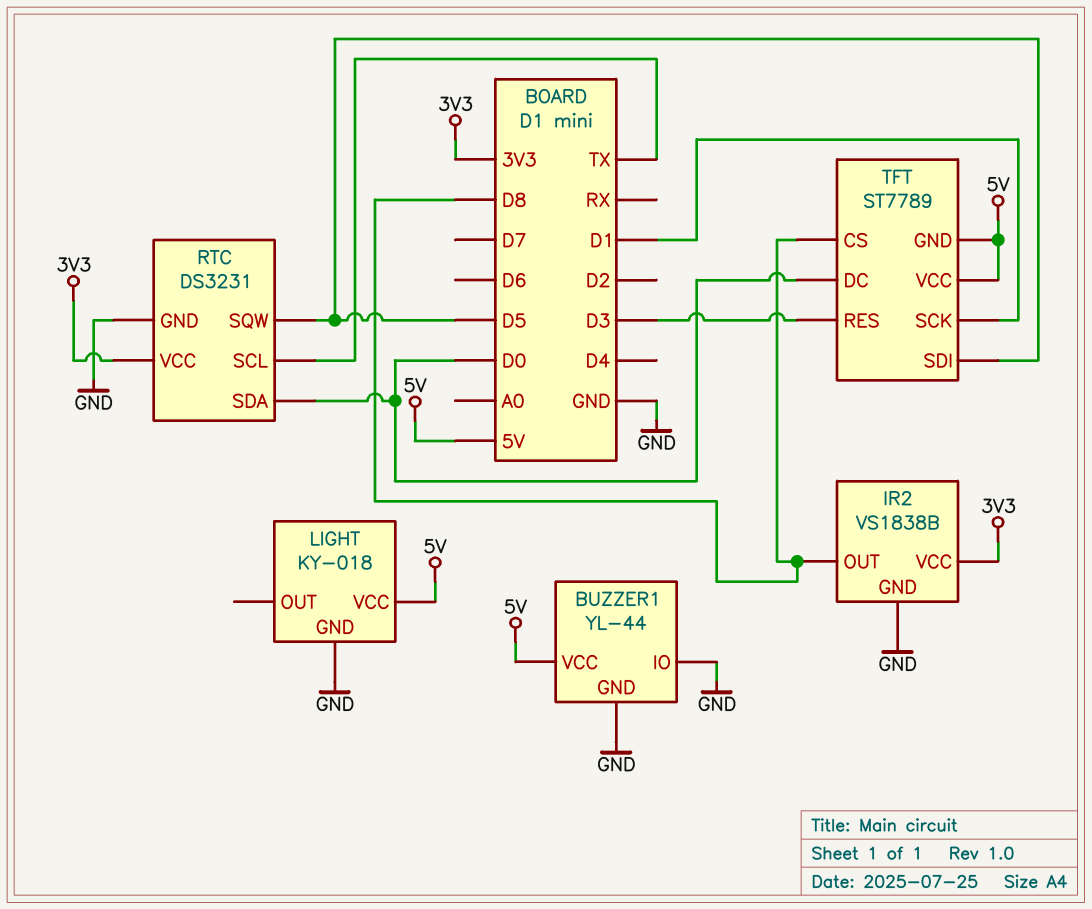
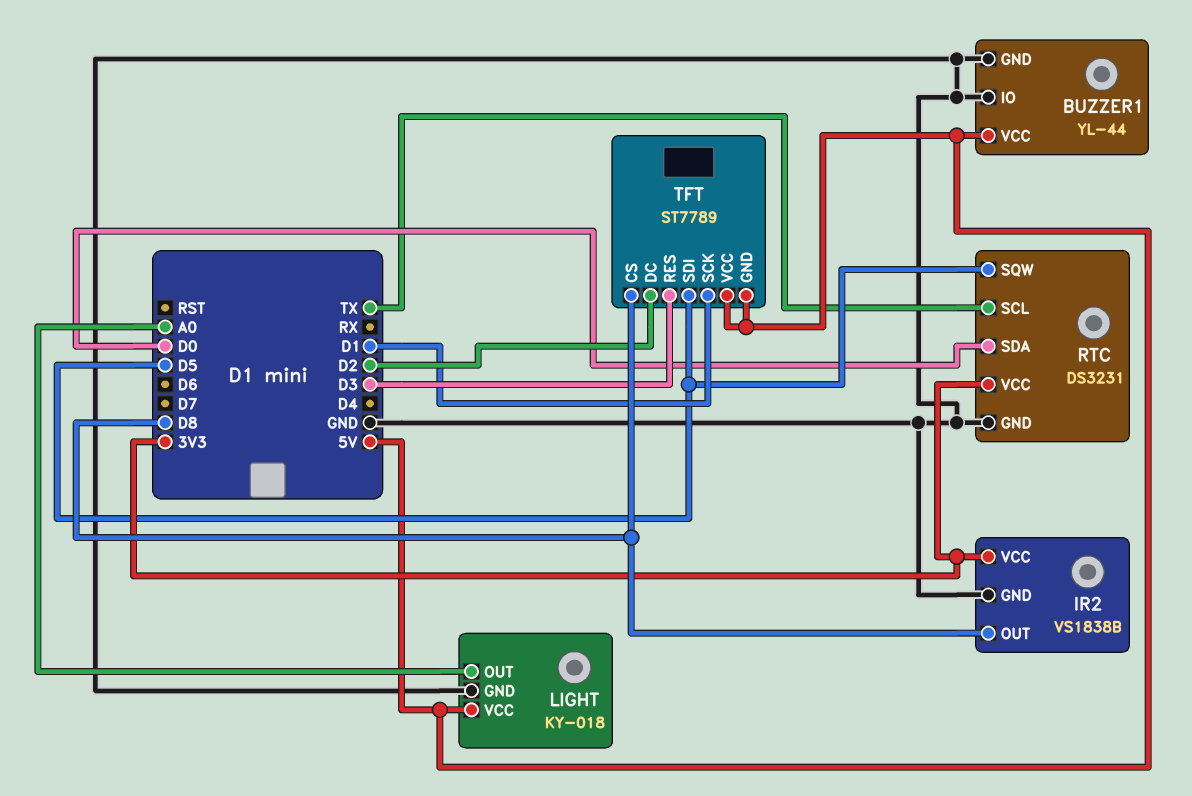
LIGHT pin OUT: none -> A0
TFT pin DC: D0 -> D2

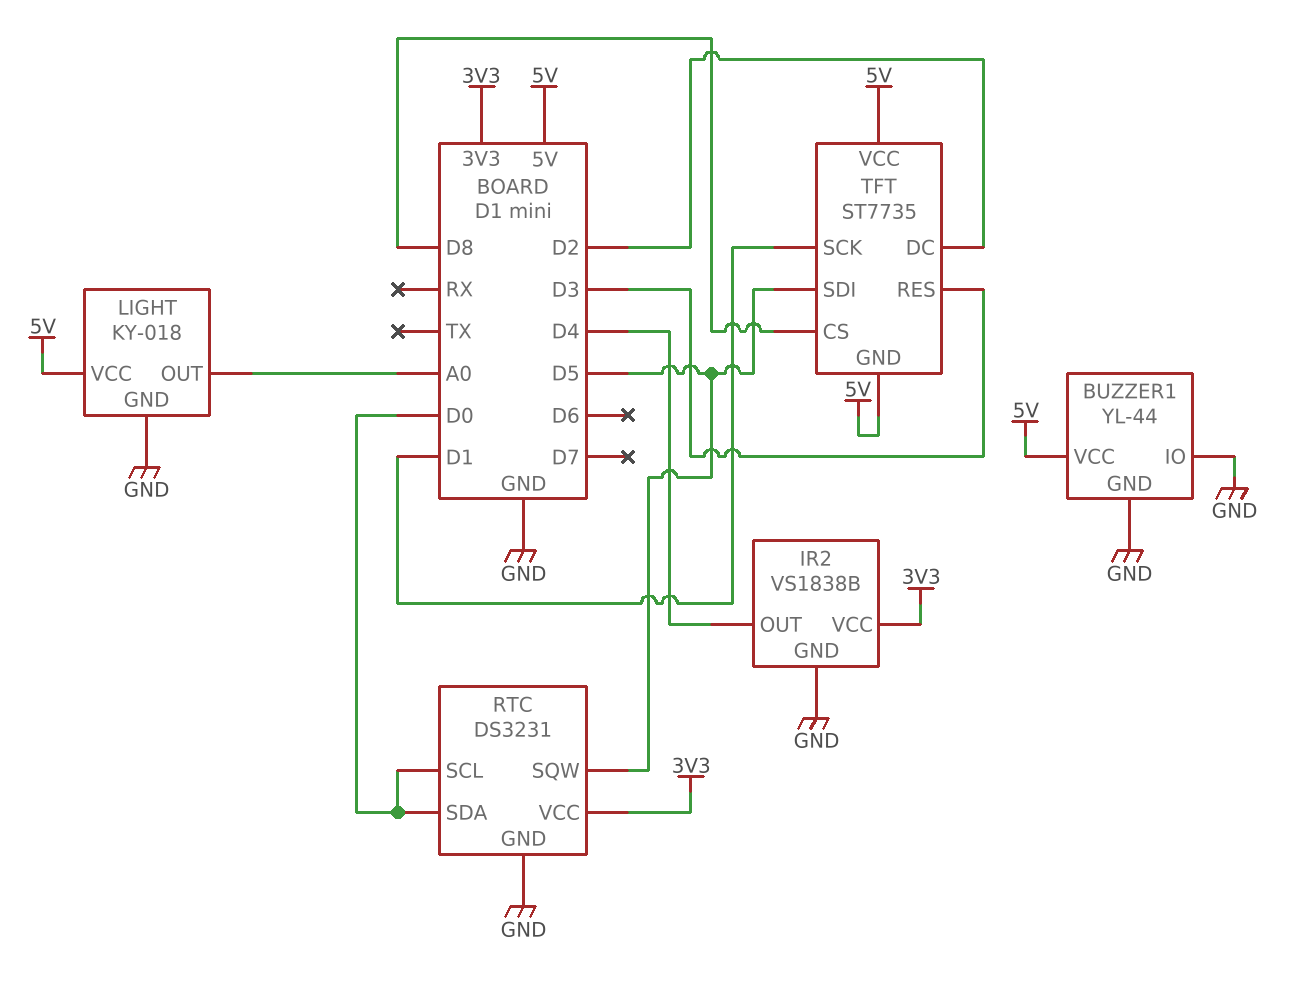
IR2 pin OUT: D8 -> D4
RTC pin SCL: TX -> D0
TFT: ST7789 -> ST7735

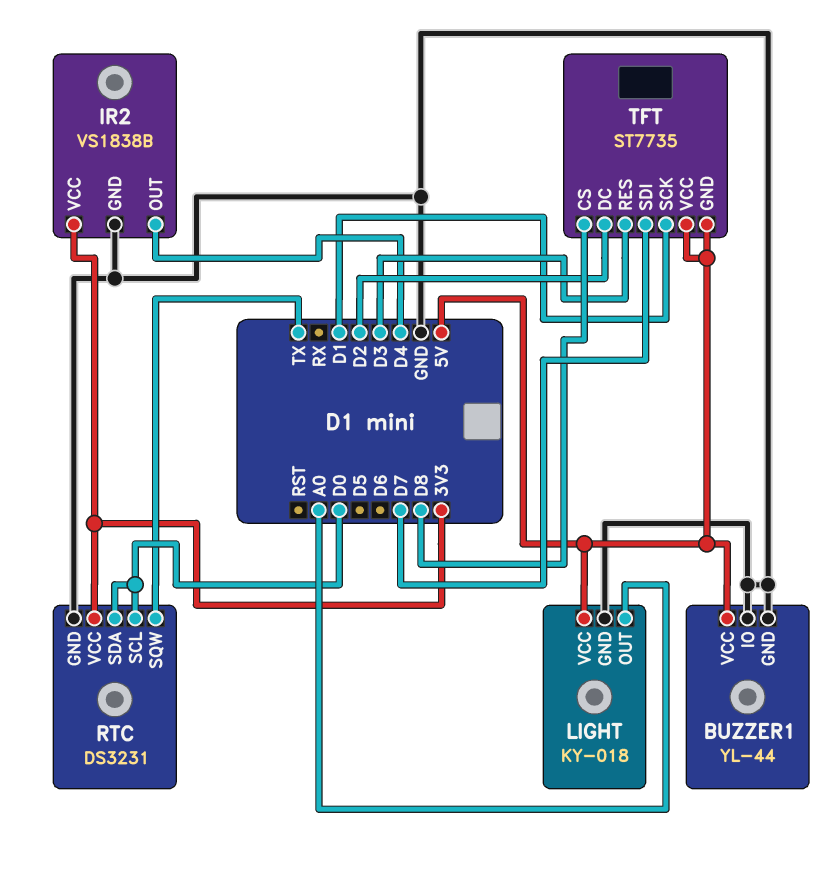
RTC pin SQW: D5 -> TX
TFT pin SDI: D5 -> D7

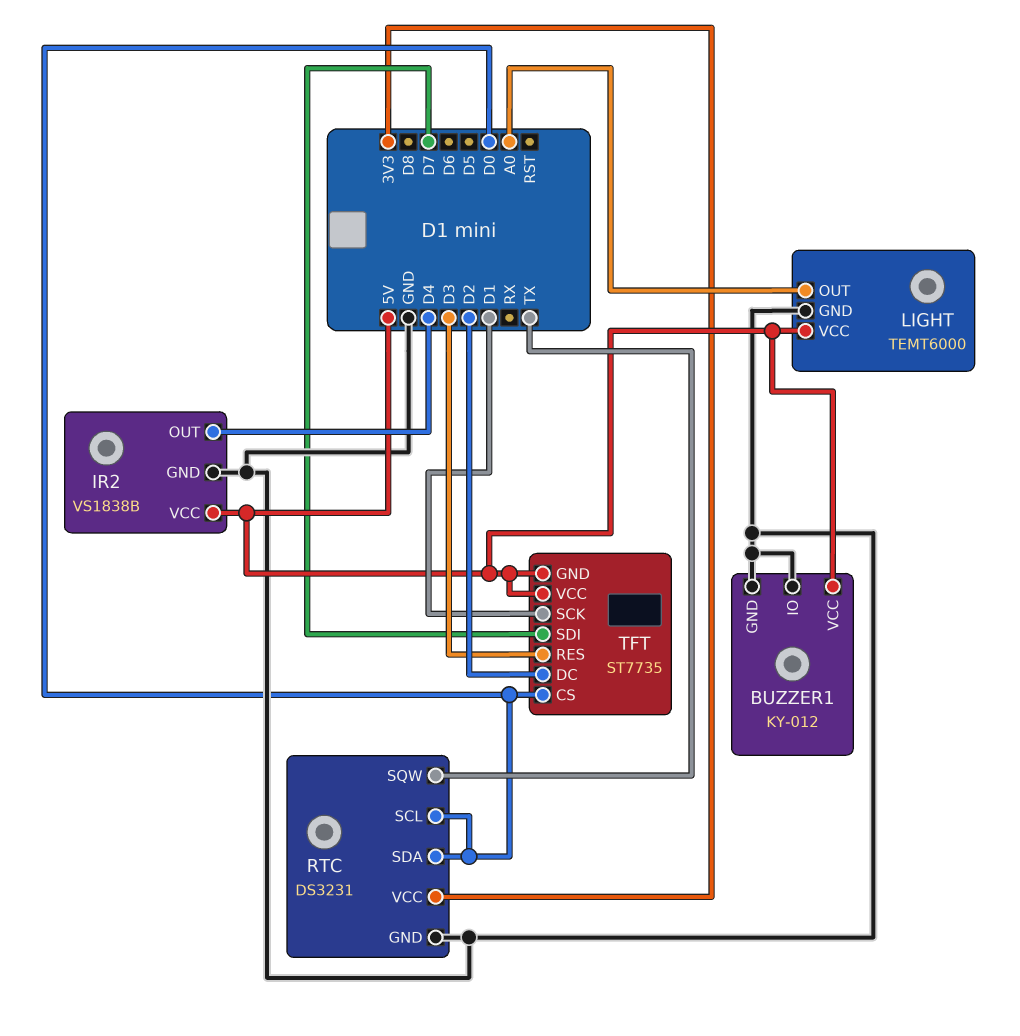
BUZZER1: YL-44 -> KY-012
IR2 pin VCC: 3V3 -> 5V
LIGHT: KY-018 -> TEMT6000
TFT pin CS: D8 -> D0

